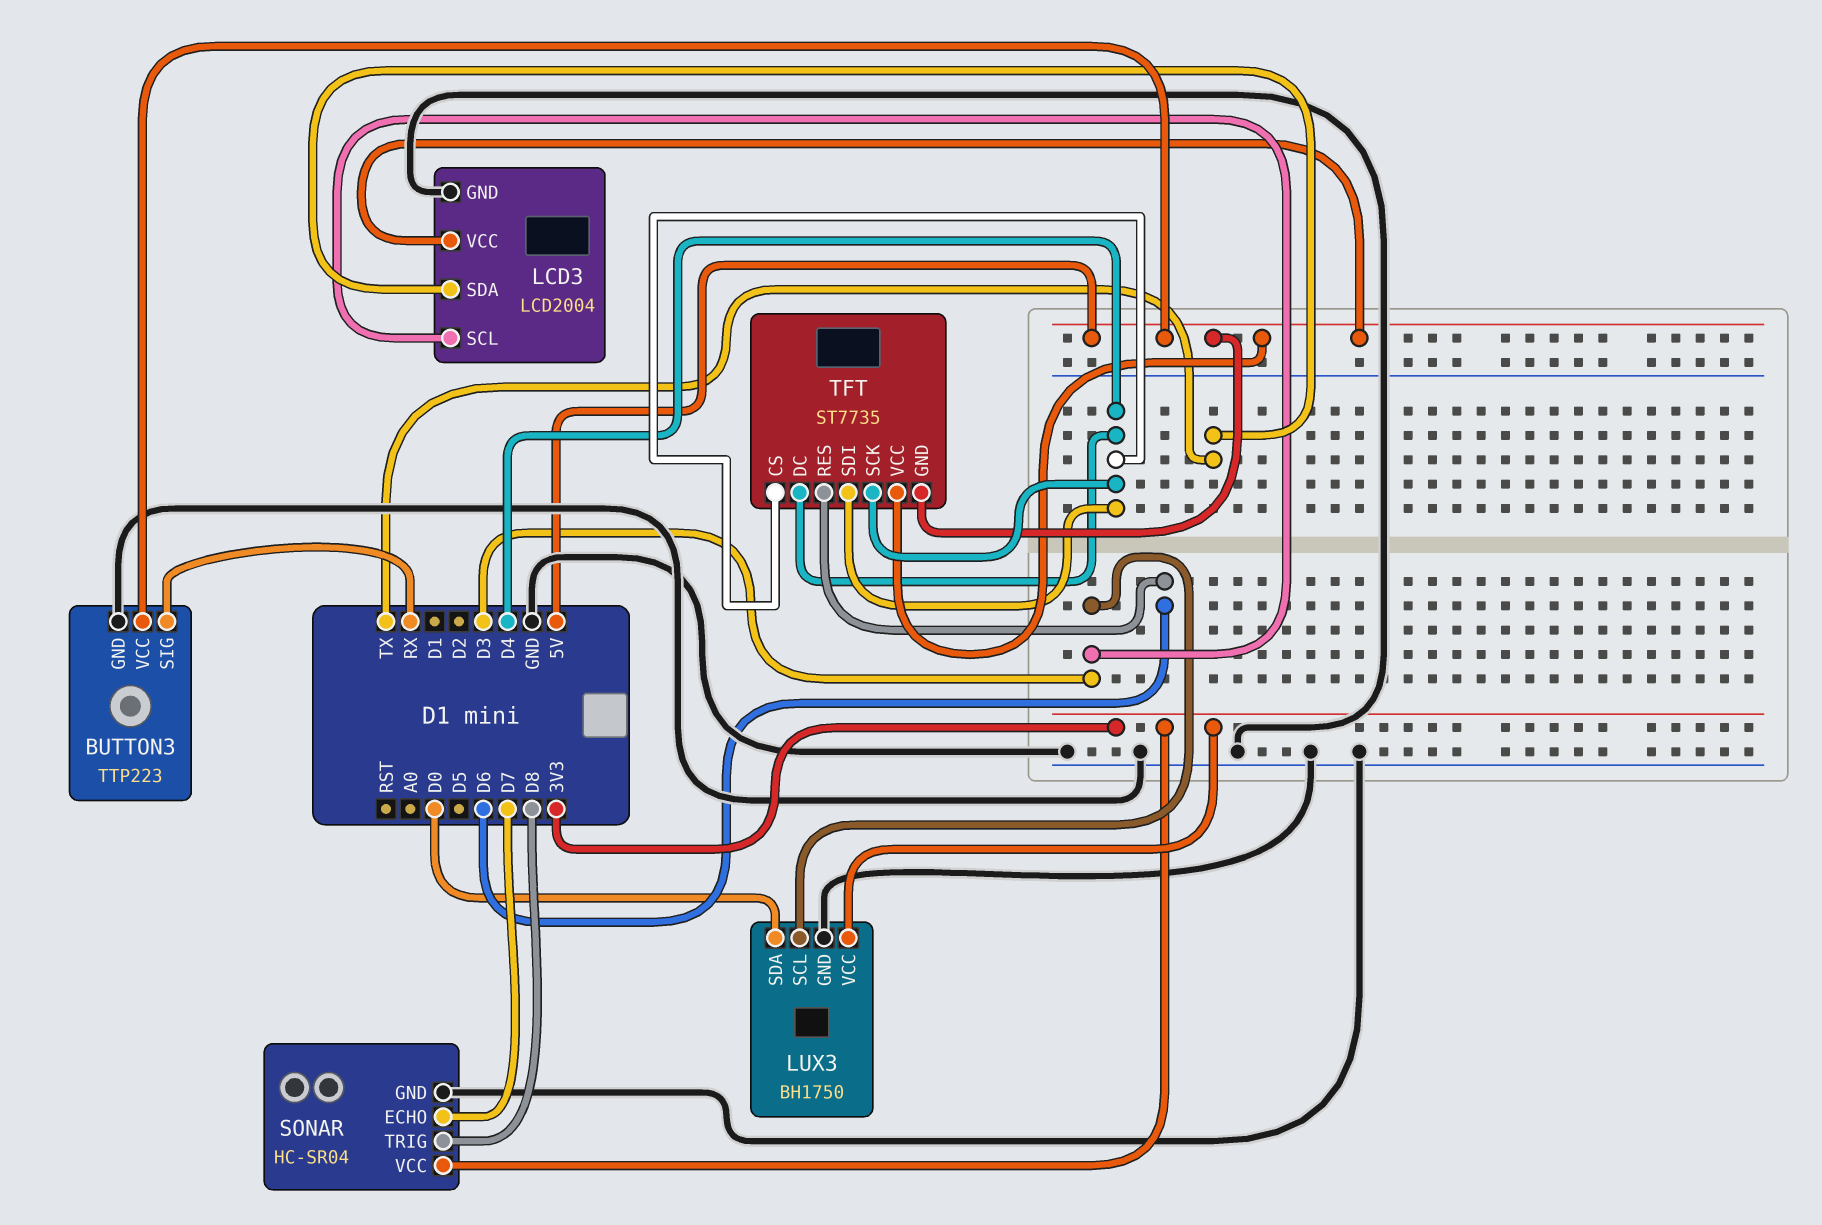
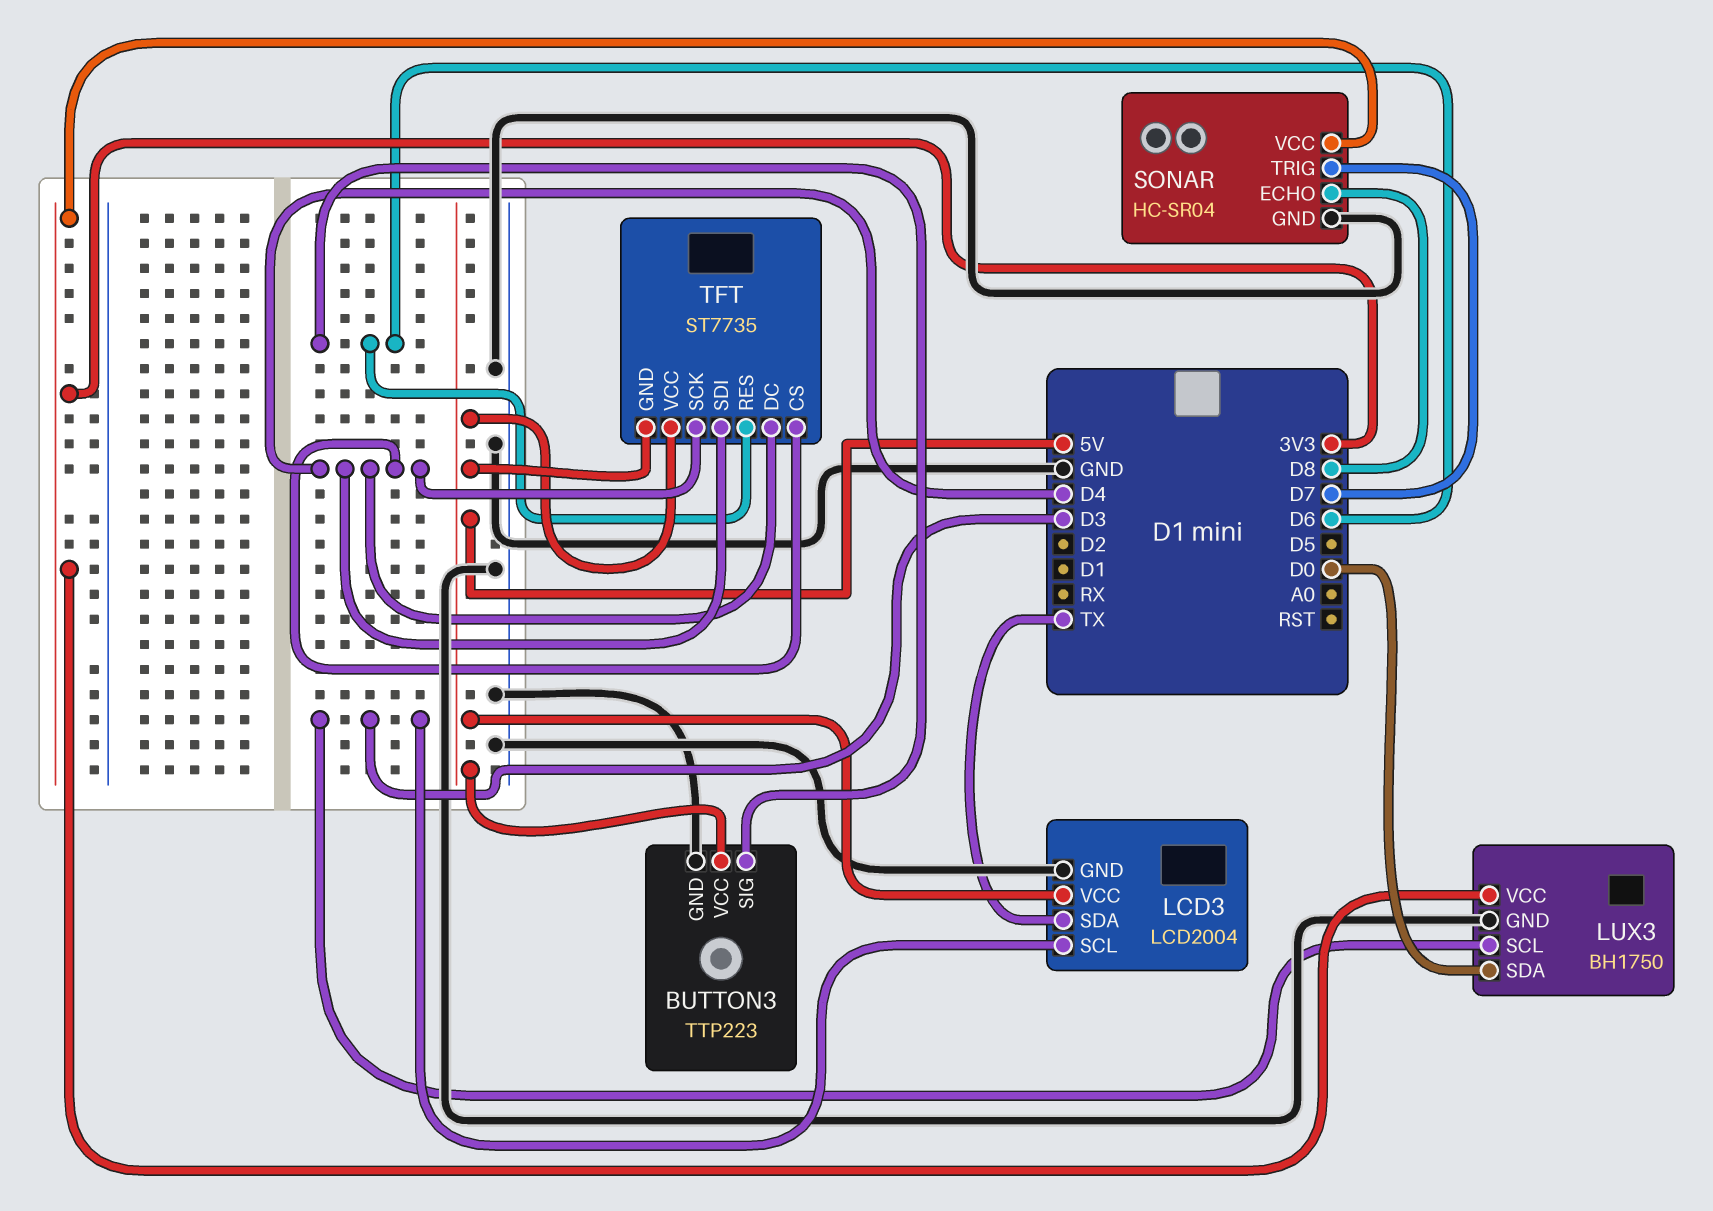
BUTTON3 pin SIG: RX -> D6
SONAR pin ECHO: D7 -> D8
SONAR pin TRIG: D8 -> D7

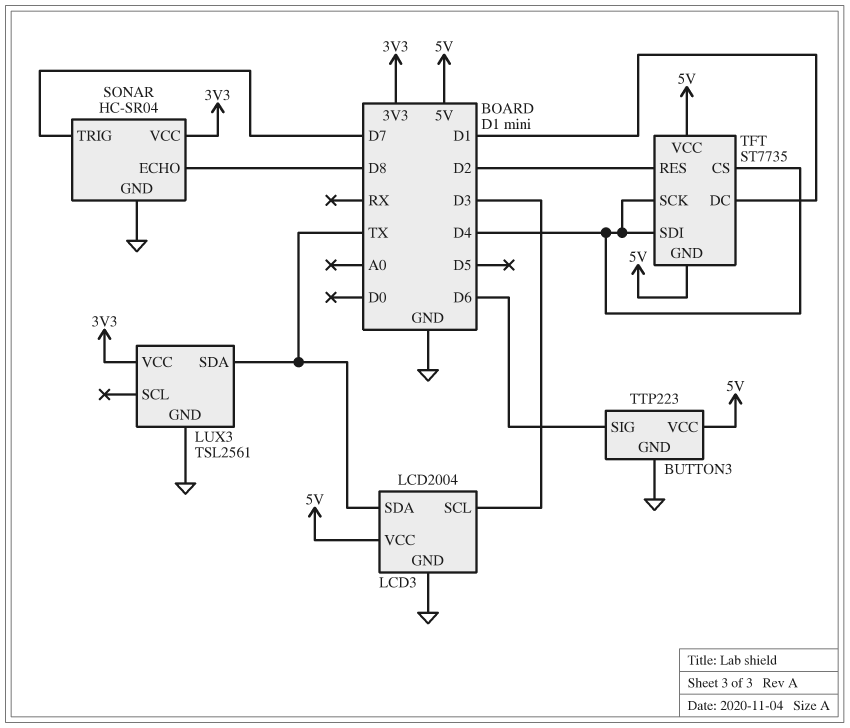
LUX3: BH1750 -> TSL2561
LUX3 pin SCL: D3 -> none
LUX3 pin SDA: D0 -> TX
TFT pin DC: D4 -> D1
TFT pin RES: D6 -> D2

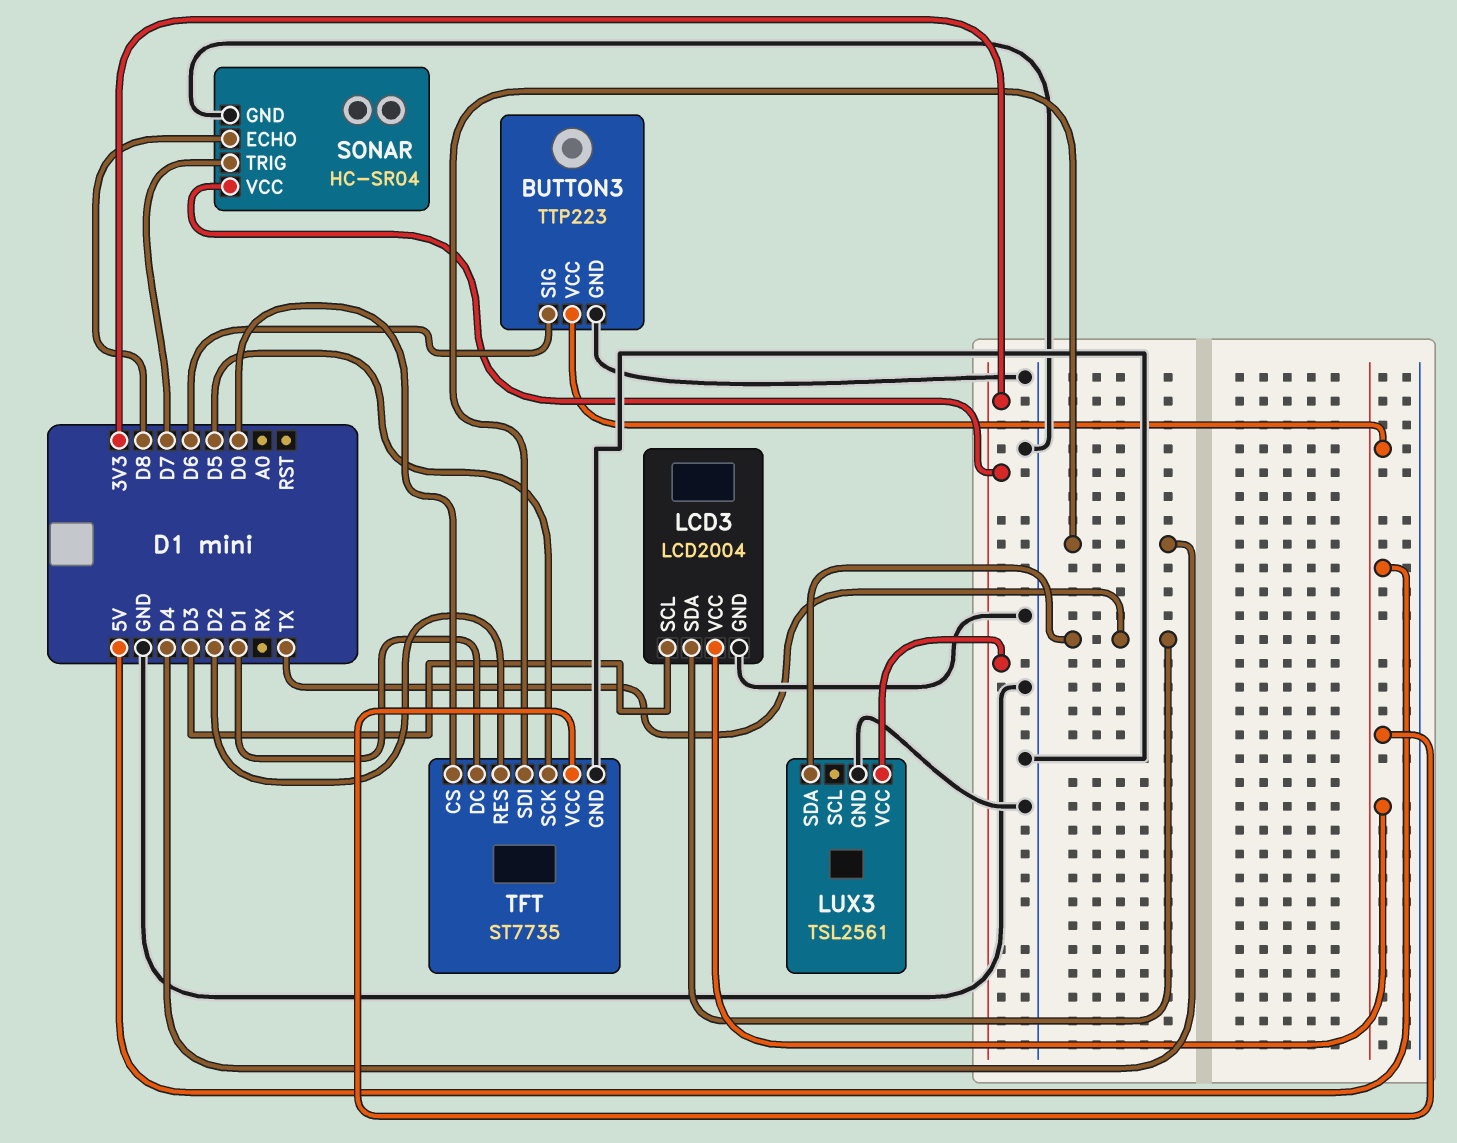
TFT pin CS: D4 -> D0
TFT pin GND: 5V -> GND
TFT pin SCK: D4 -> D5

